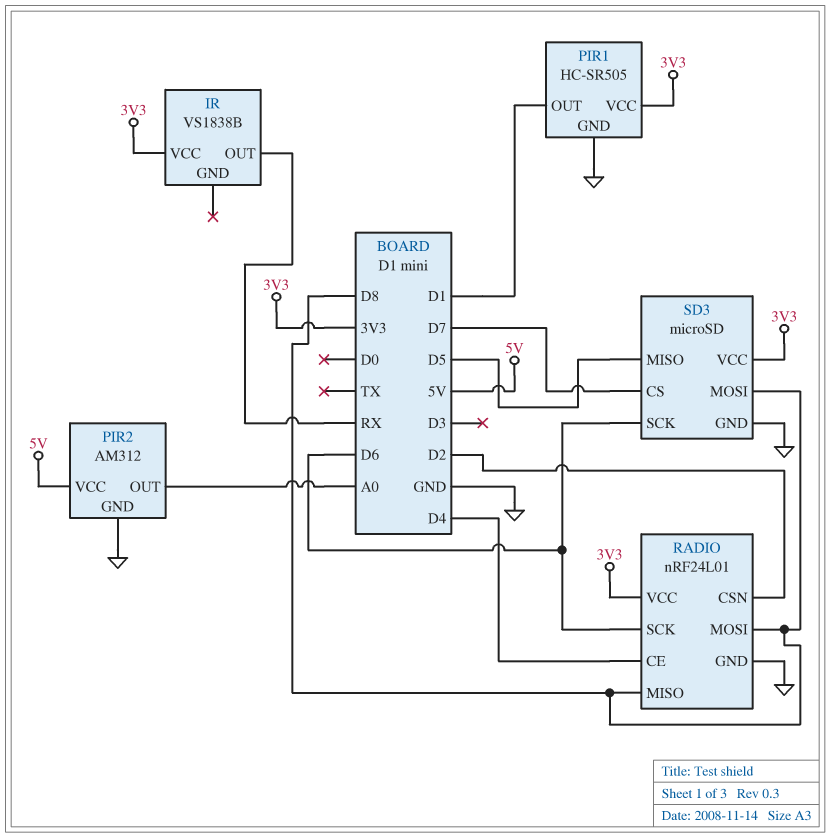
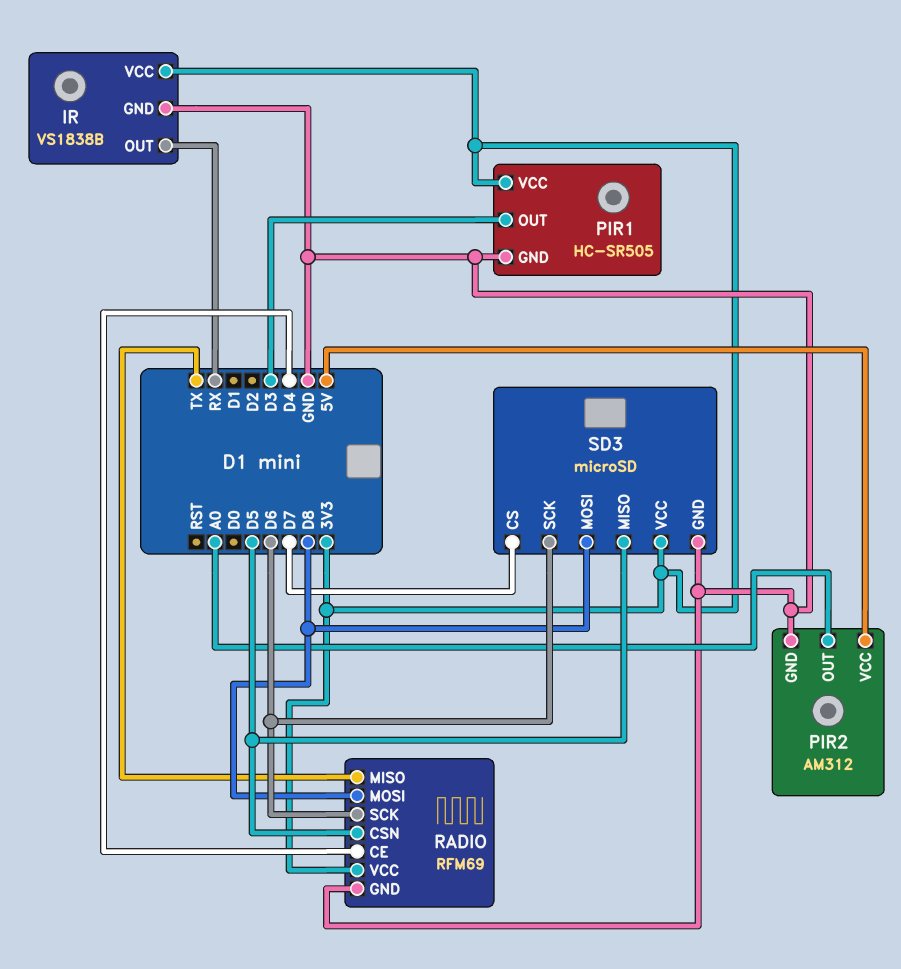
IR pin GND: none -> GND
PIR1 pin OUT: D1 -> D3
RADIO: nRF24L01 -> RFM69
RADIO pin CSN: D2 -> D5
RADIO pin MISO: D8 -> TX

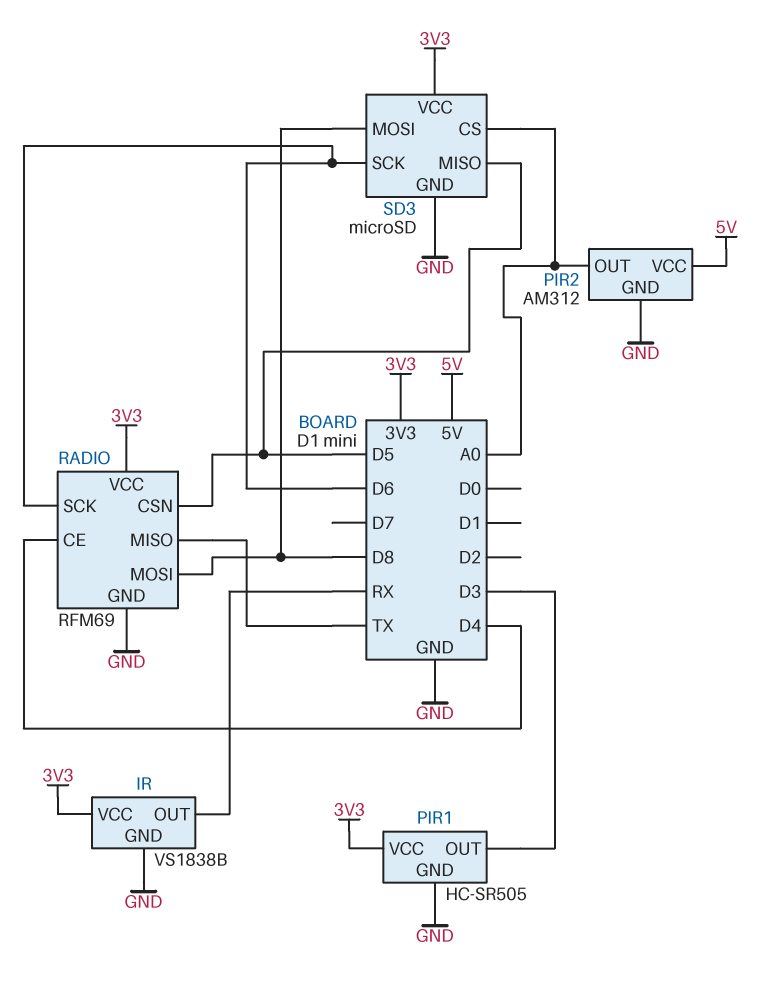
SD3 pin CS: D7 -> A0

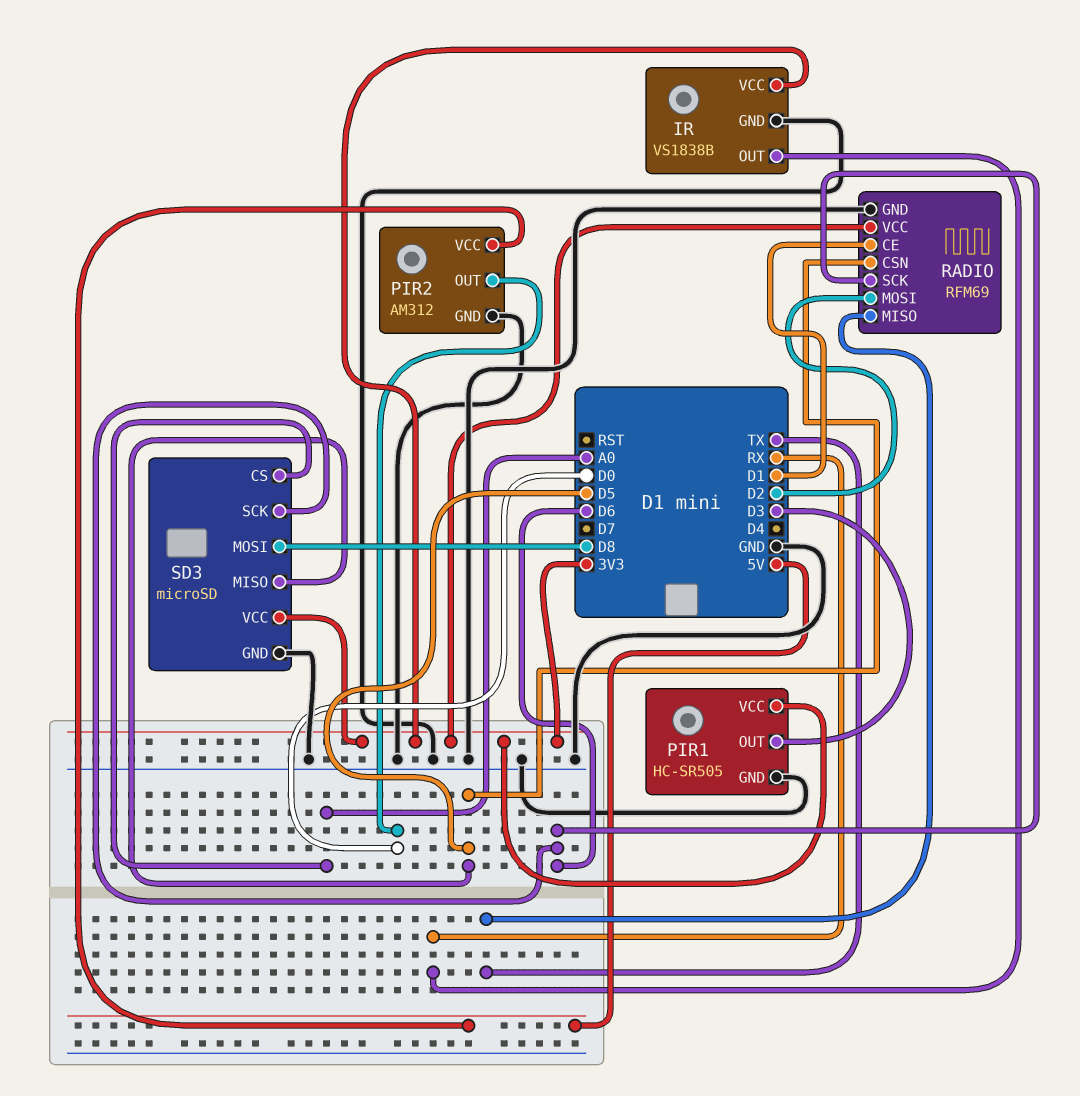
PIR2 pin OUT: A0 -> D0
RADIO pin CE: D4 -> D1
RADIO pin MOSI: D8 -> D2

